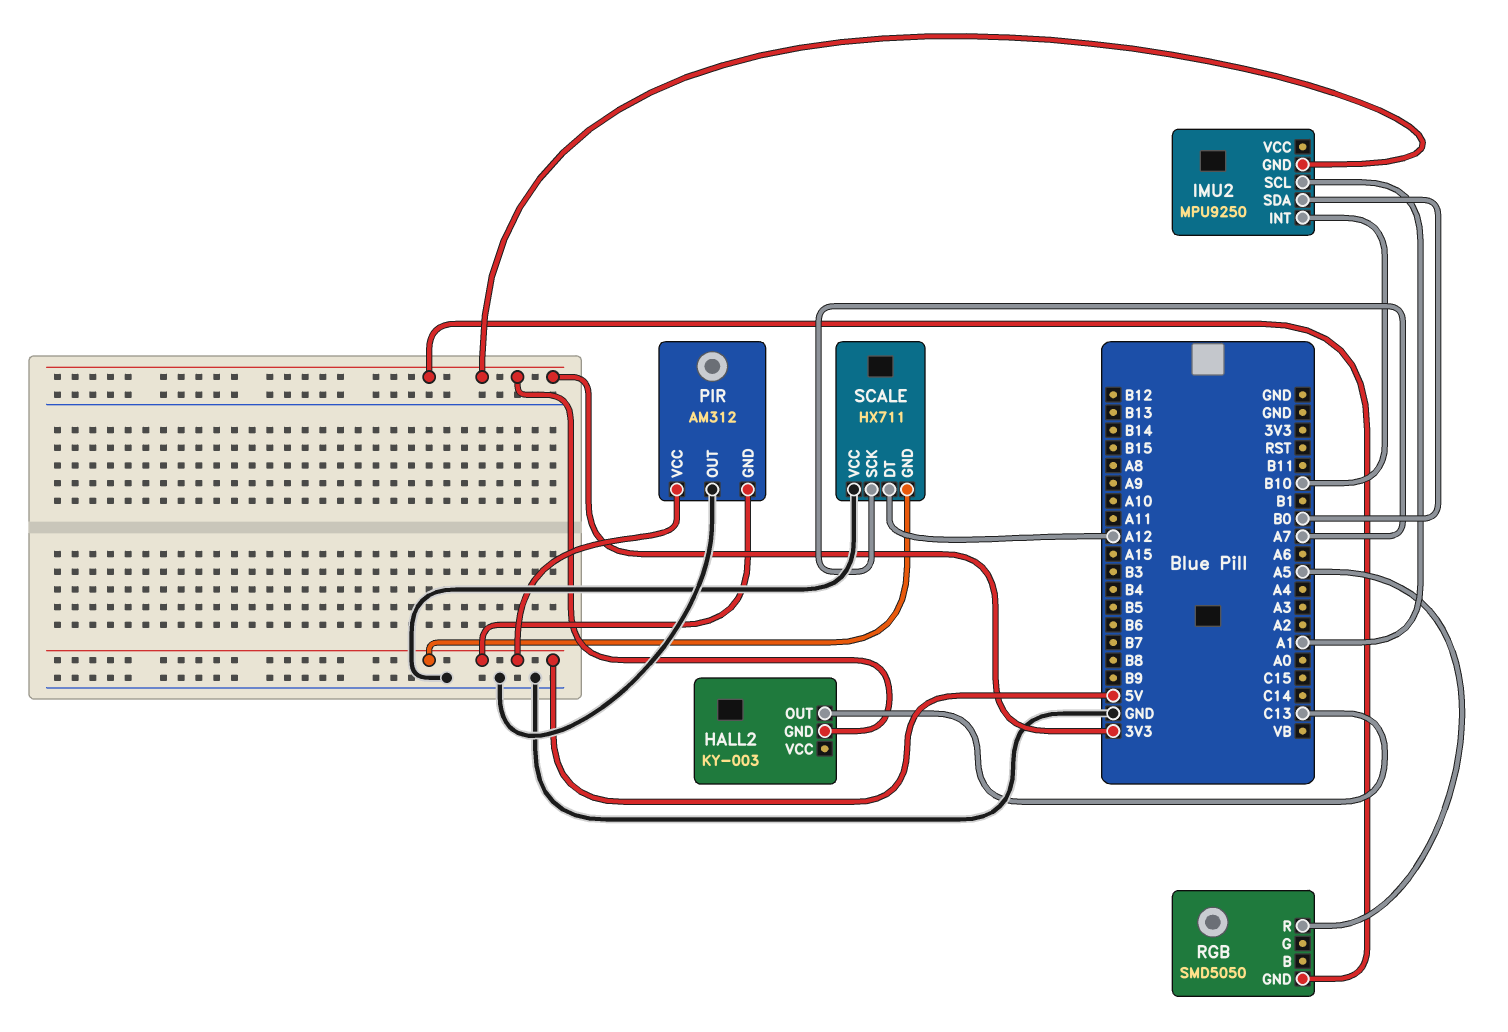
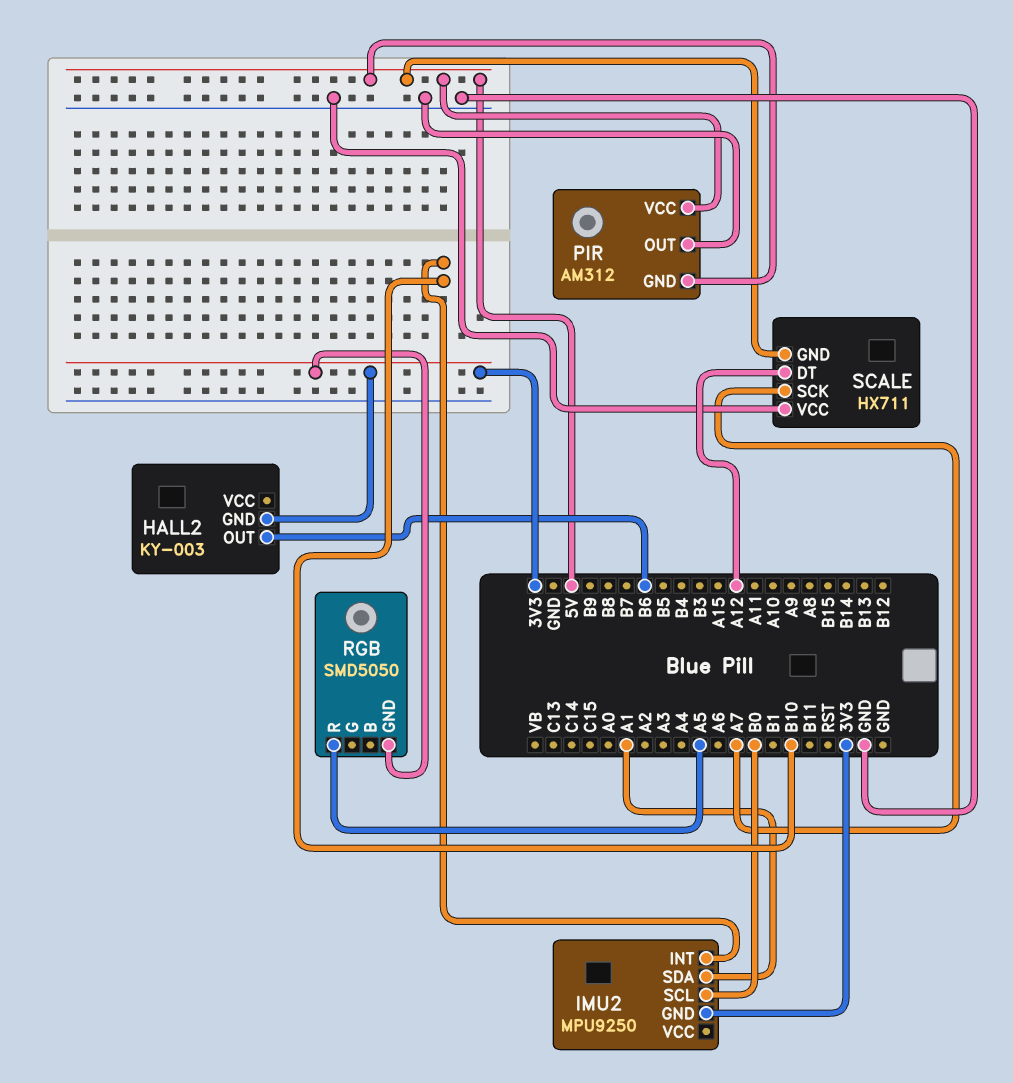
HALL2 pin OUT: C13 -> B6
IMU2 pin SCL: A1 -> B0
IMU2 pin SDA: B0 -> A1

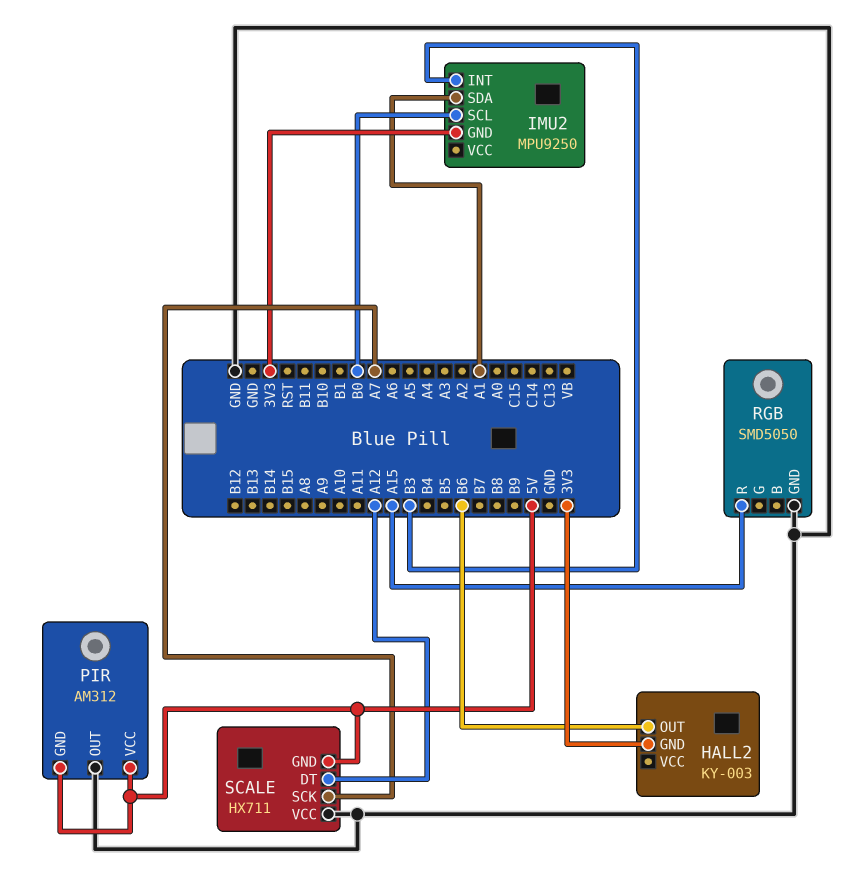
IMU2 pin INT: B10 -> B3
RGB pin GND: 3V3 -> GND
RGB pin R: A5 -> A15

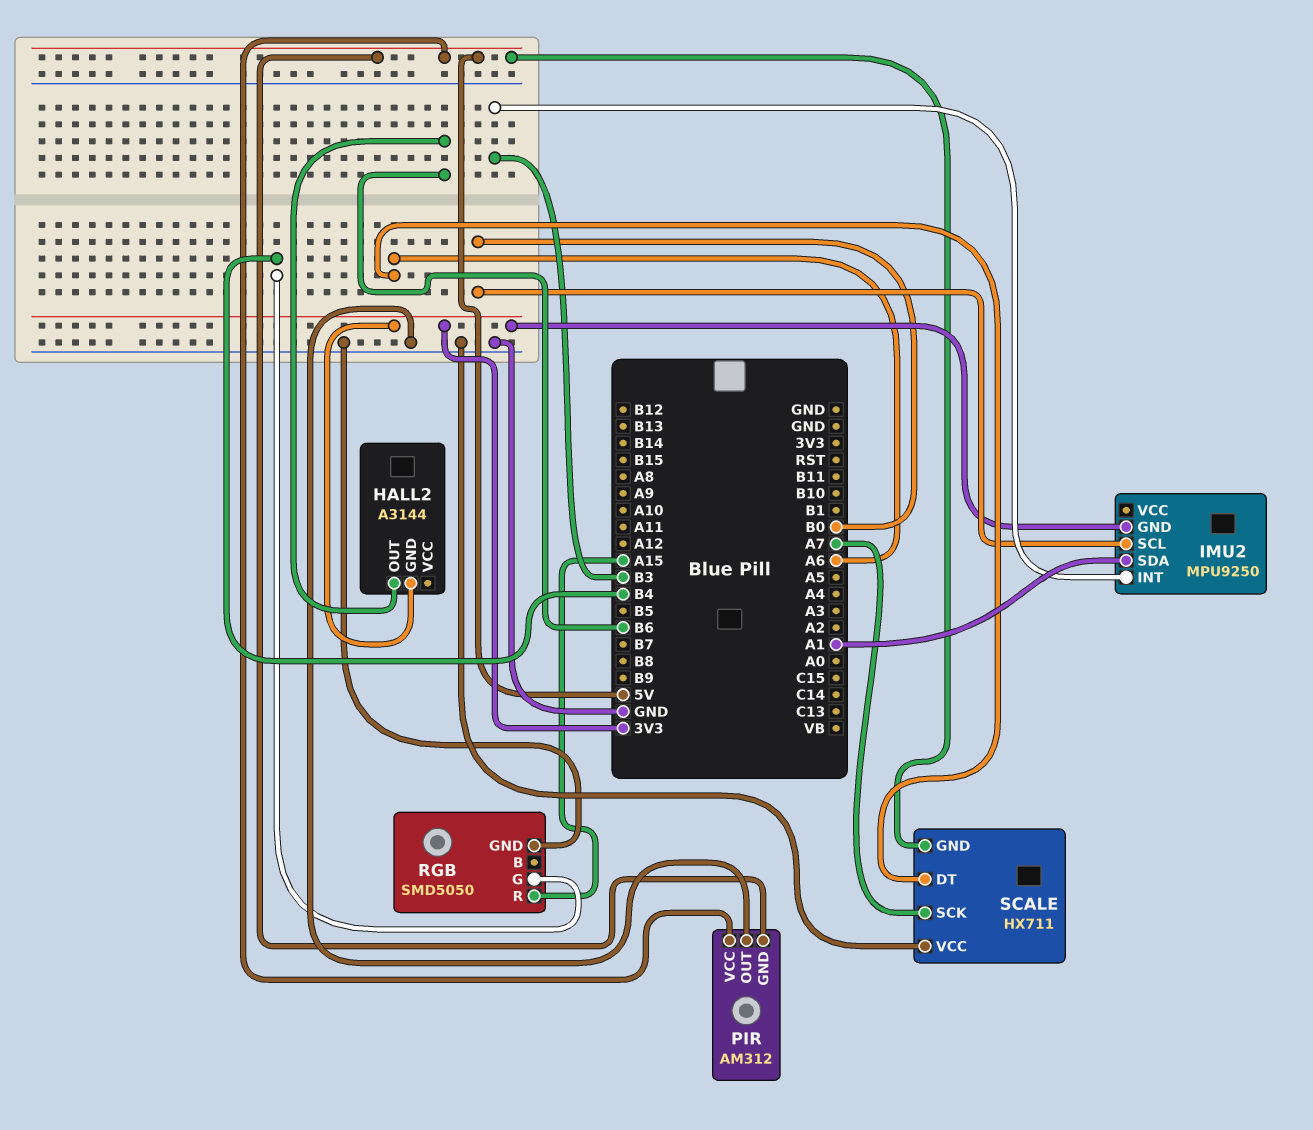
HALL2: KY-003 -> A3144
RGB pin G: none -> B4
SCALE pin DT: A12 -> A6

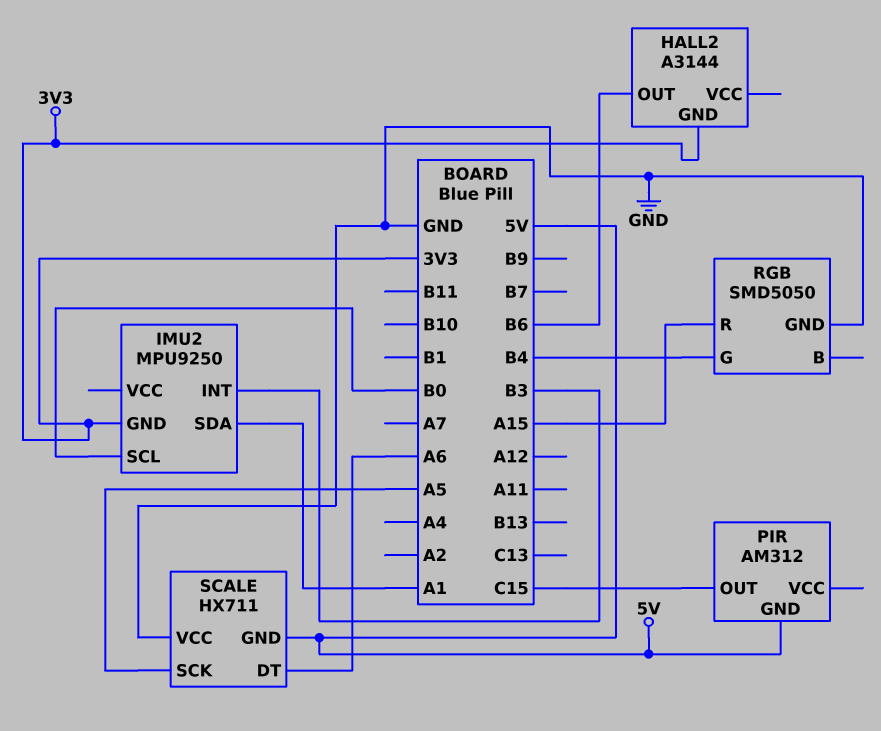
PIR pin OUT: GND -> C15
PIR pin VCC: 5V -> none
SCALE pin SCK: A7 -> A5

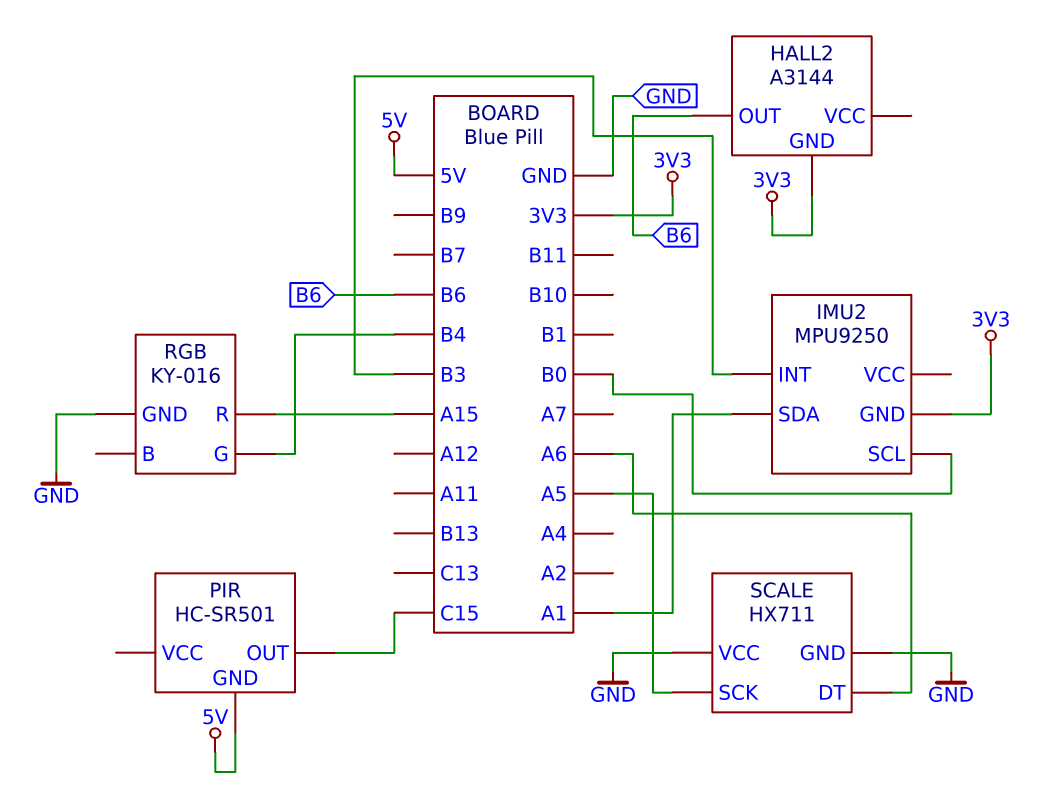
PIR: AM312 -> HC-SR501
RGB: SMD5050 -> KY-016
SCALE pin GND: 5V -> GND

